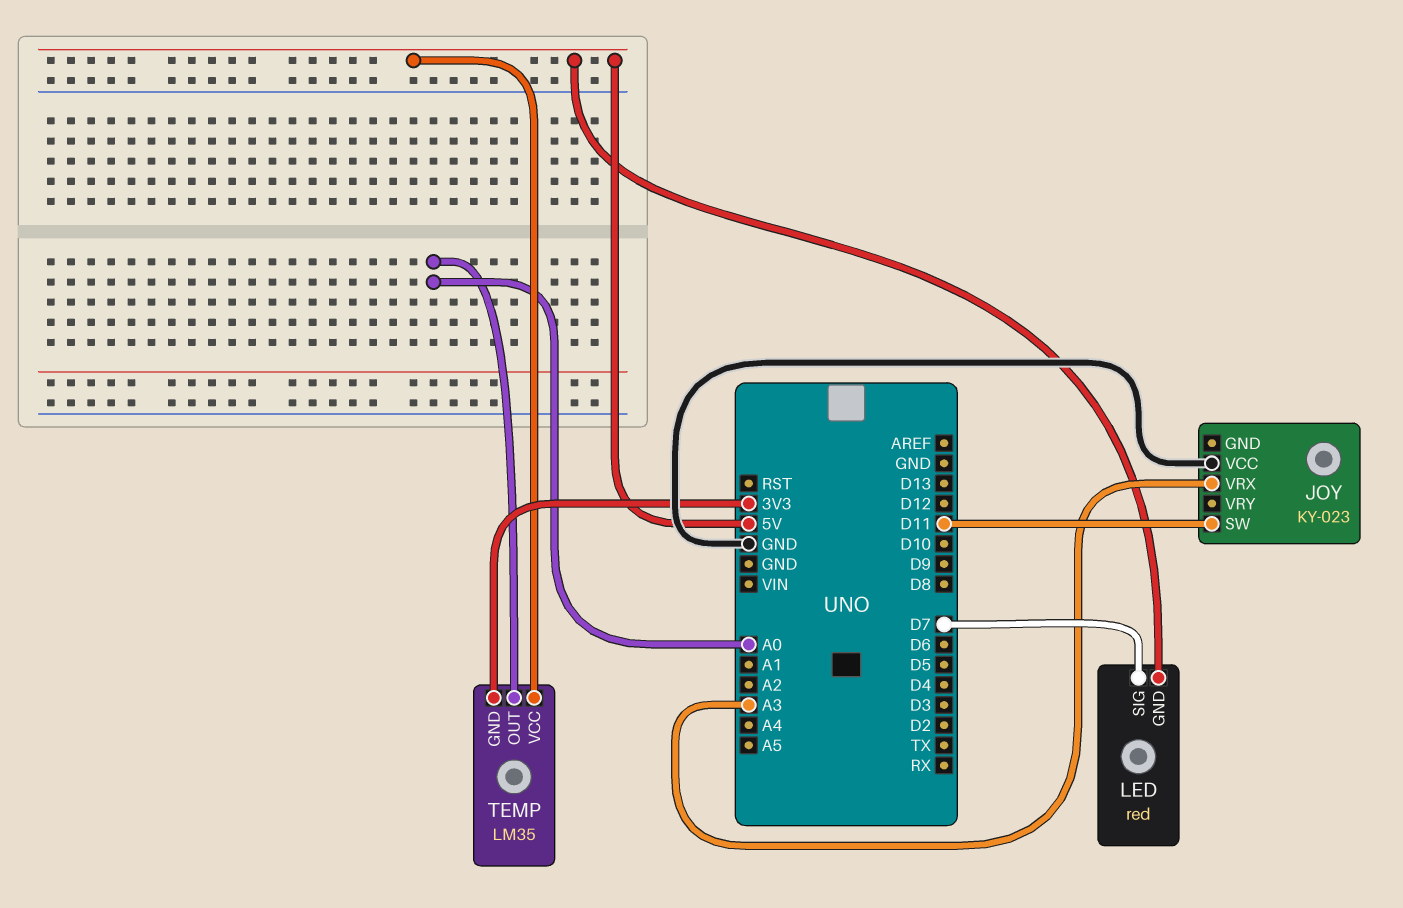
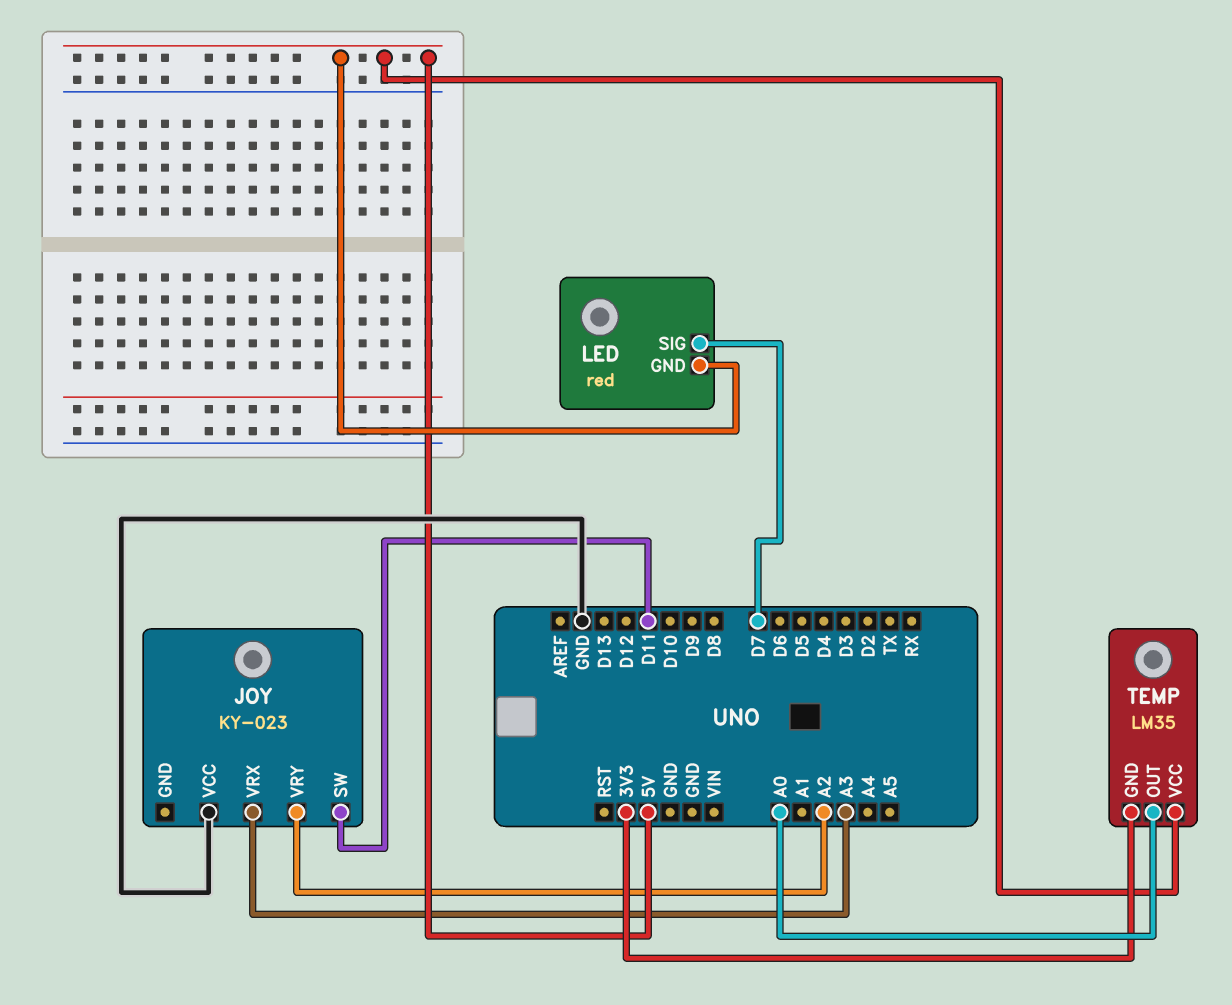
JOY pin VRY: none -> A2

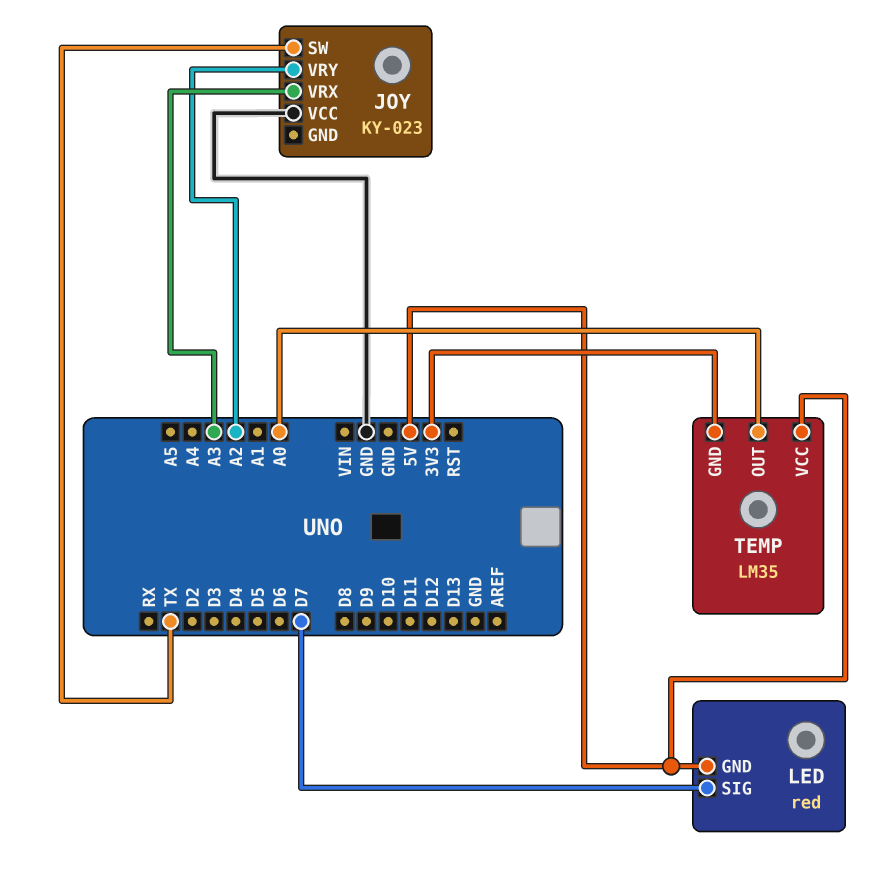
JOY pin SW: D11 -> TX

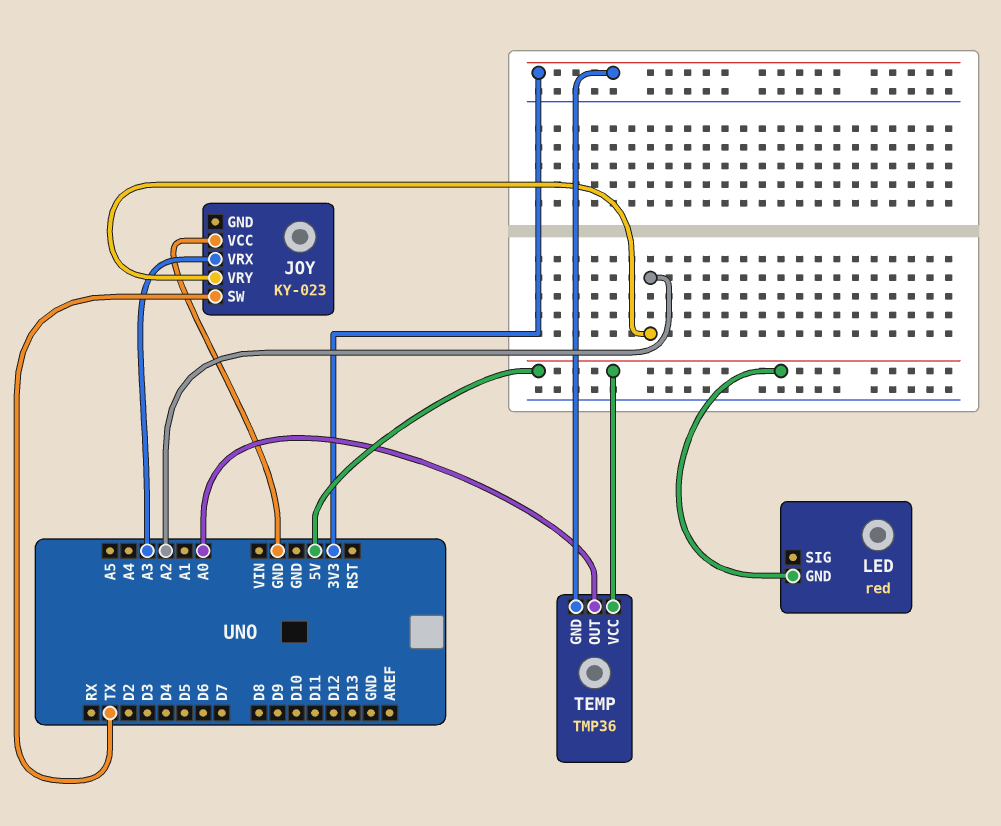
LED pin SIG: D7 -> none
TEMP: LM35 -> TMP36

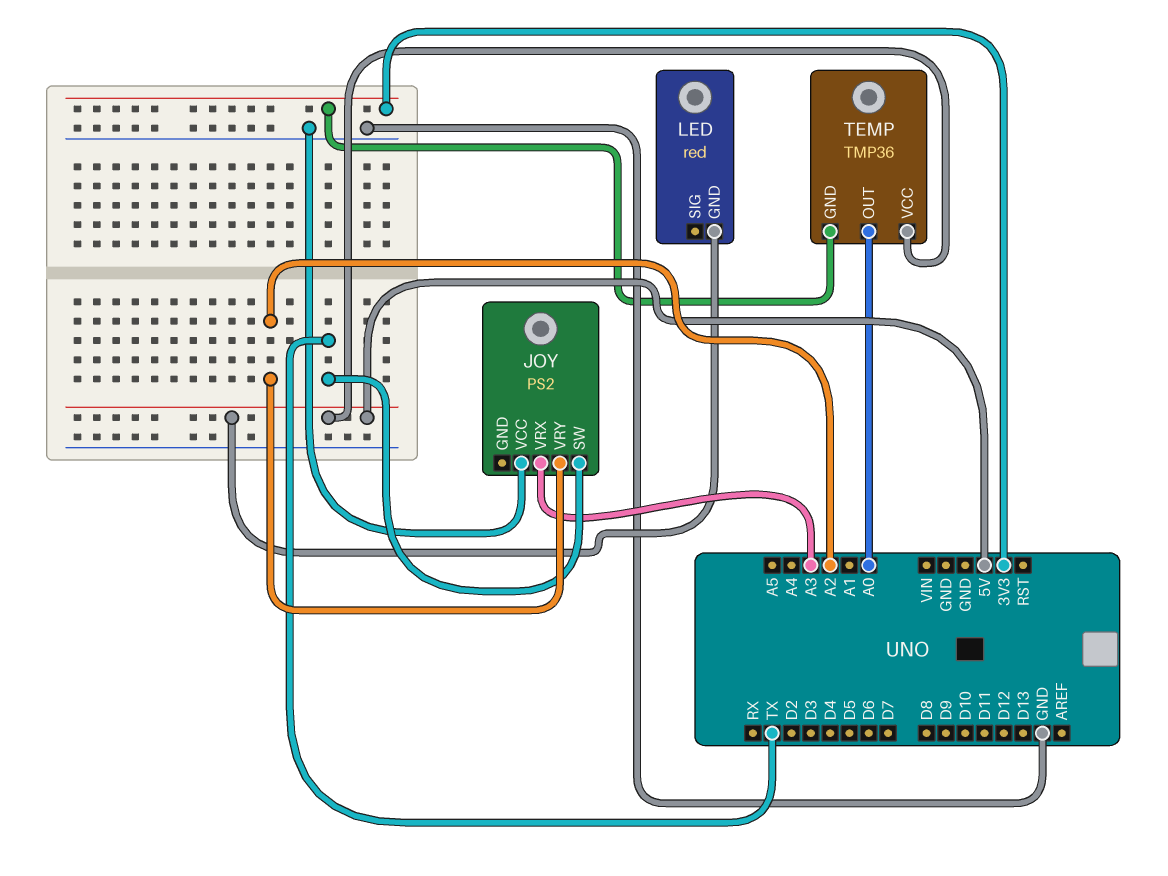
JOY: KY-023 -> PS2

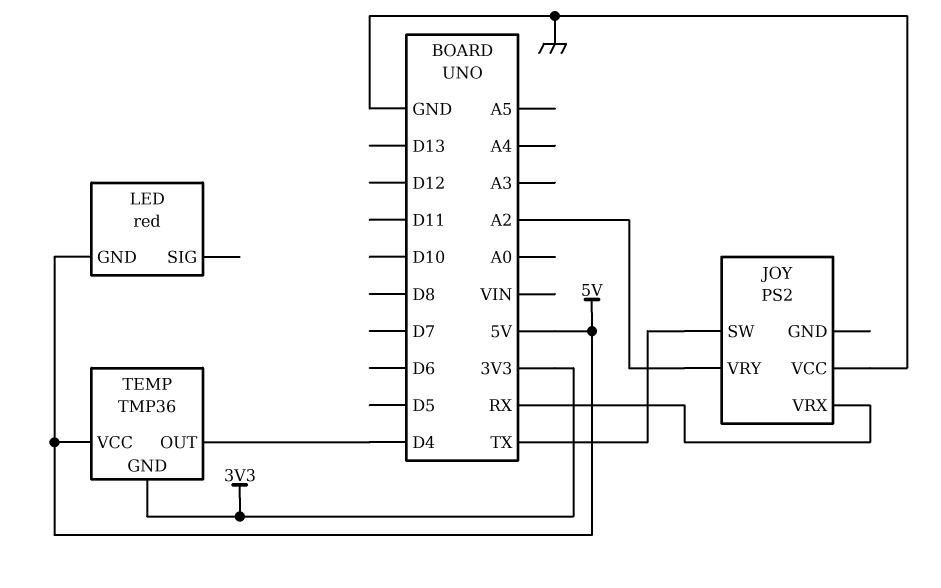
JOY pin VRX: A3 -> RX
TEMP pin OUT: A0 -> D4

